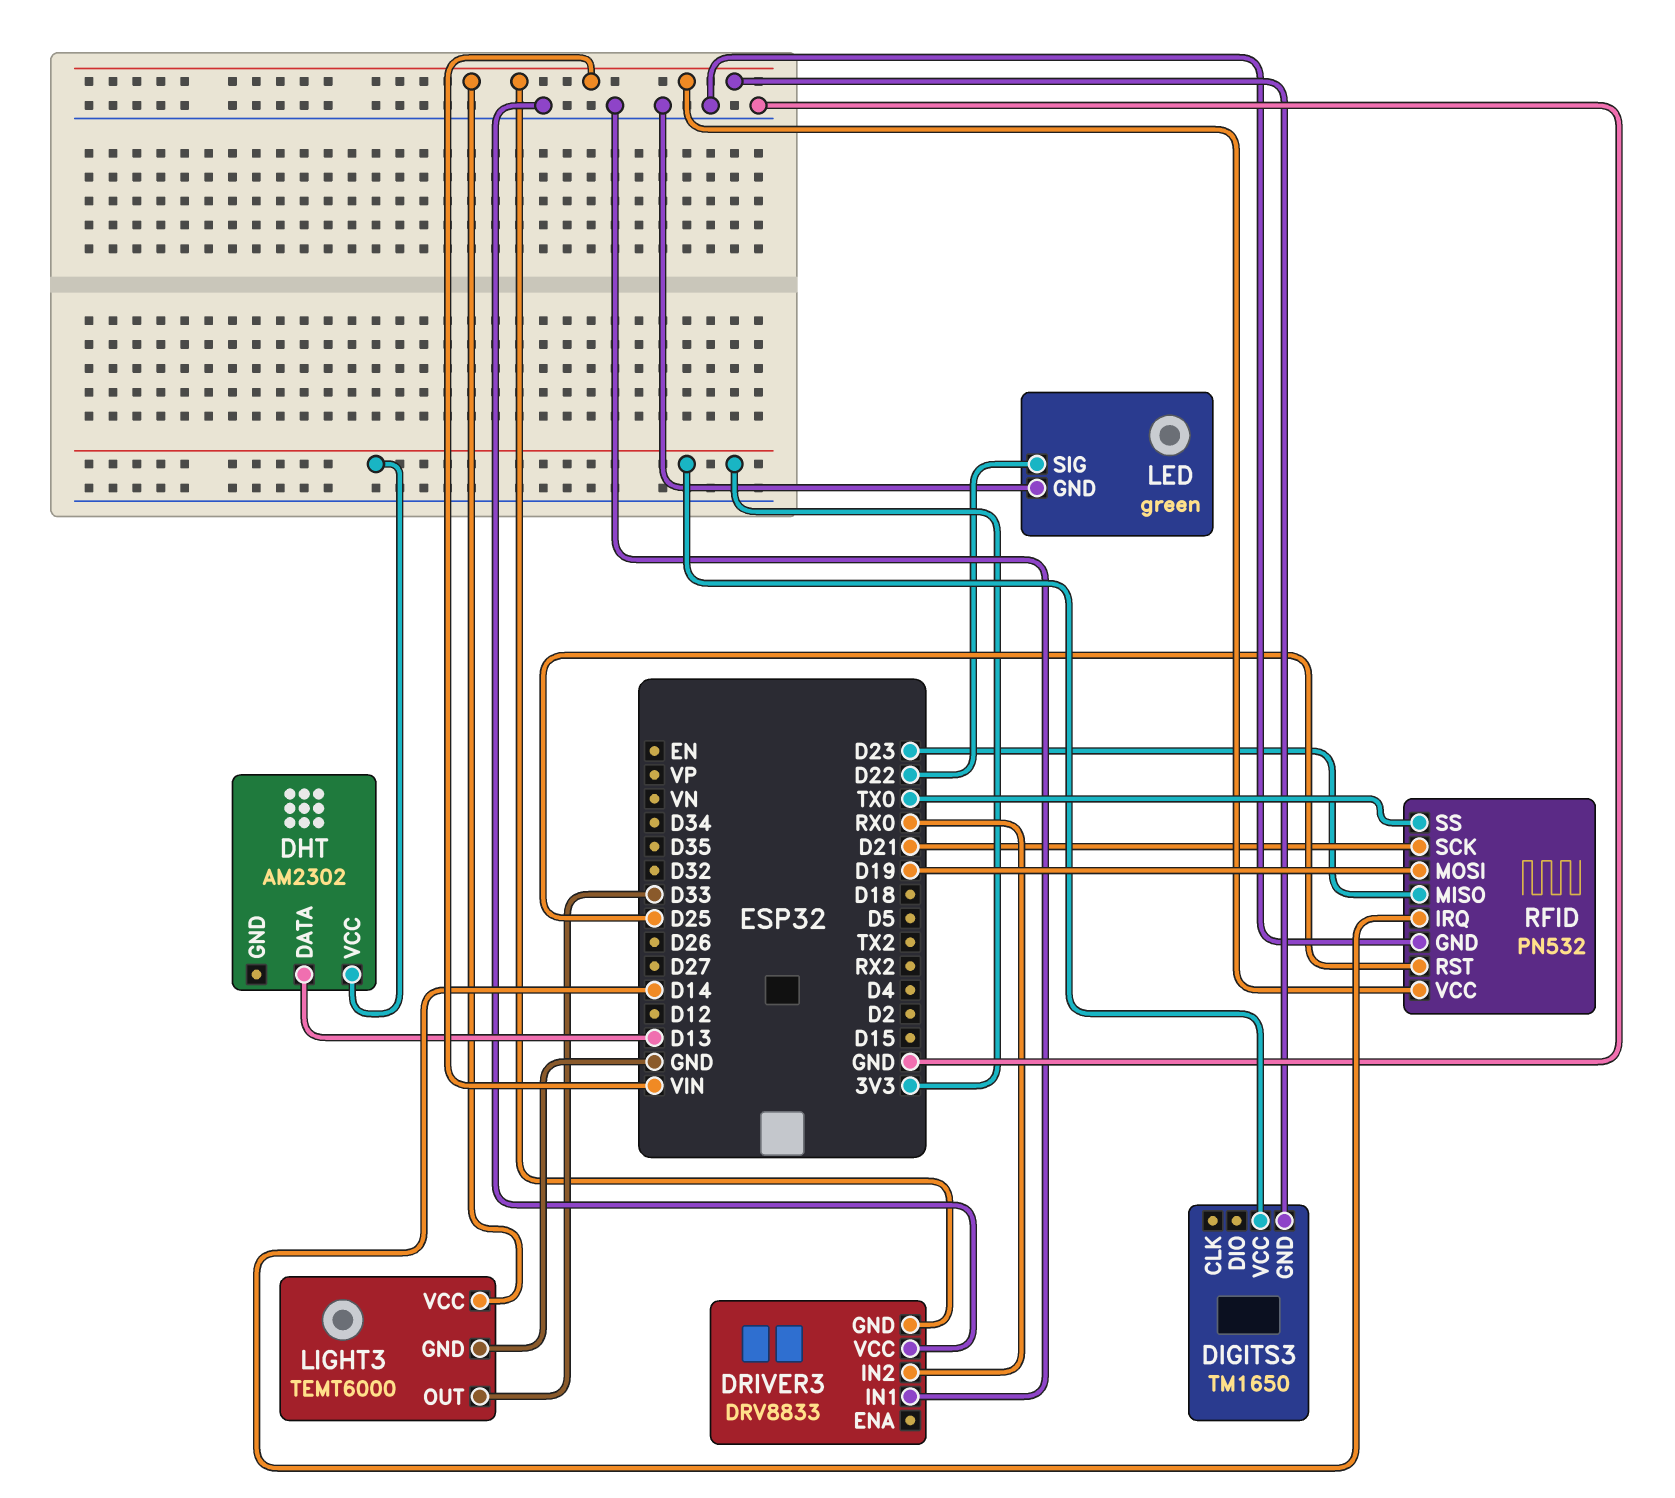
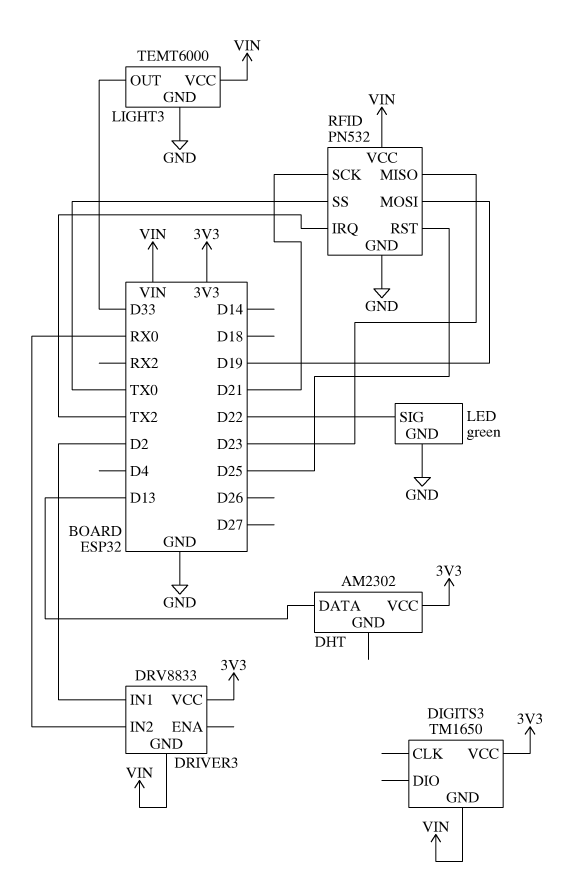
DRIVER3 pin IN1: GND -> D2
DRIVER3 pin VCC: GND -> 3V3
RFID pin IRQ: D14 -> TX2

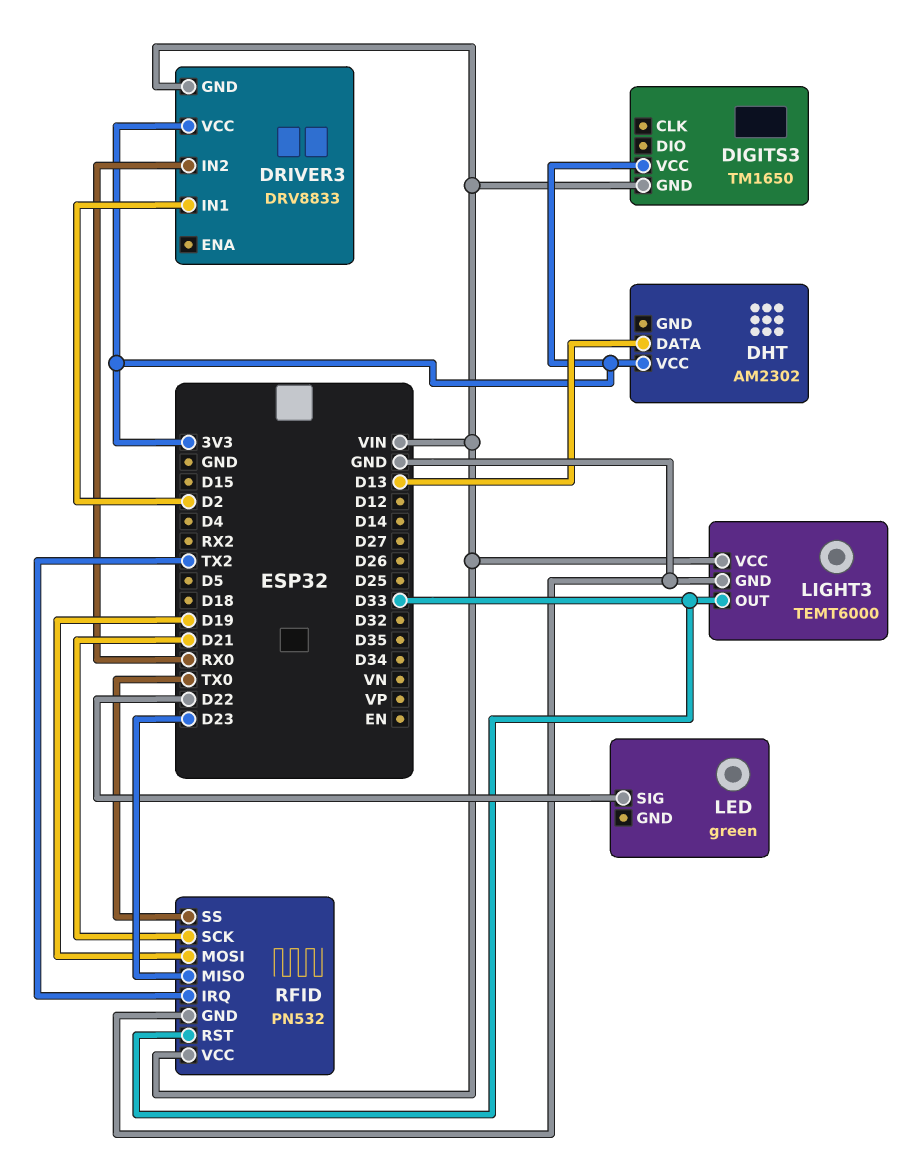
LED pin GND: GND -> none
RFID pin RST: D25 -> D33

